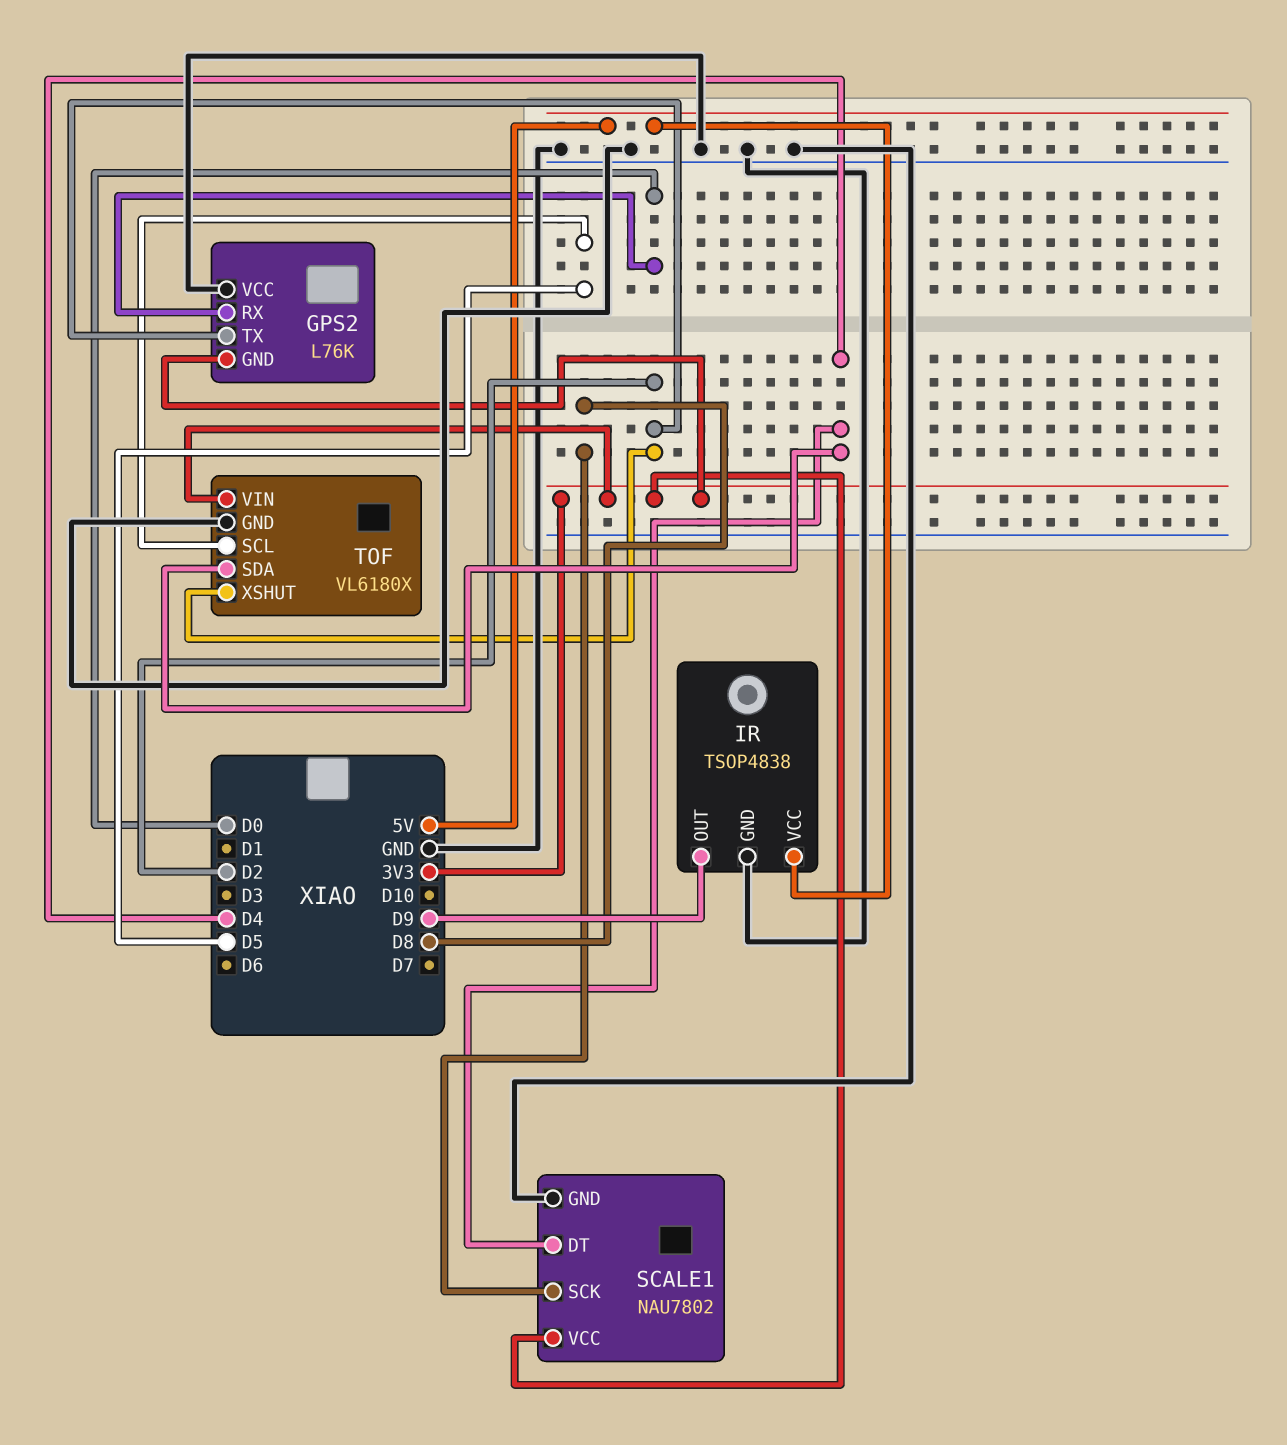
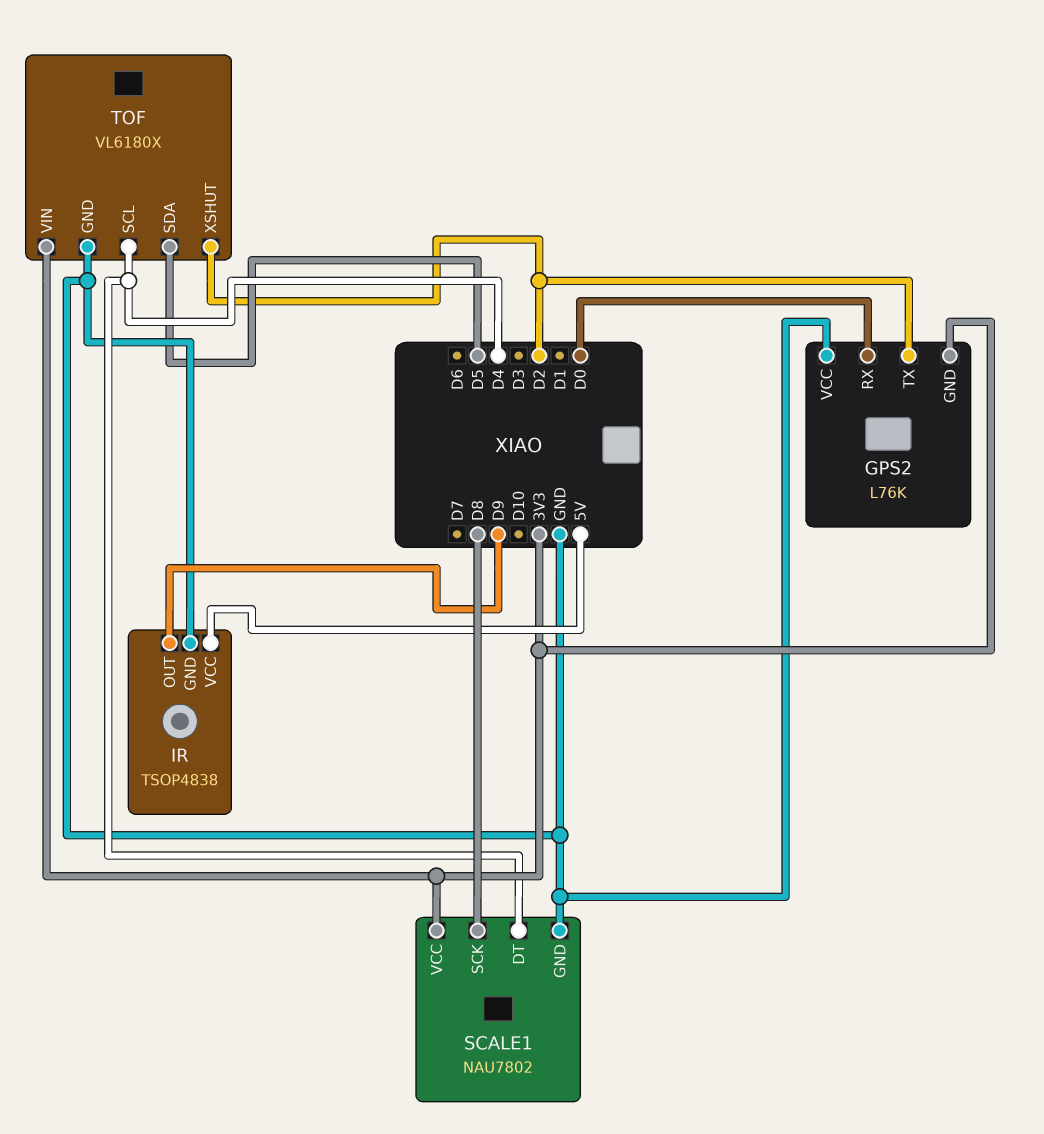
TOF pin SCL: D5 -> D4
TOF pin SDA: D4 -> D5

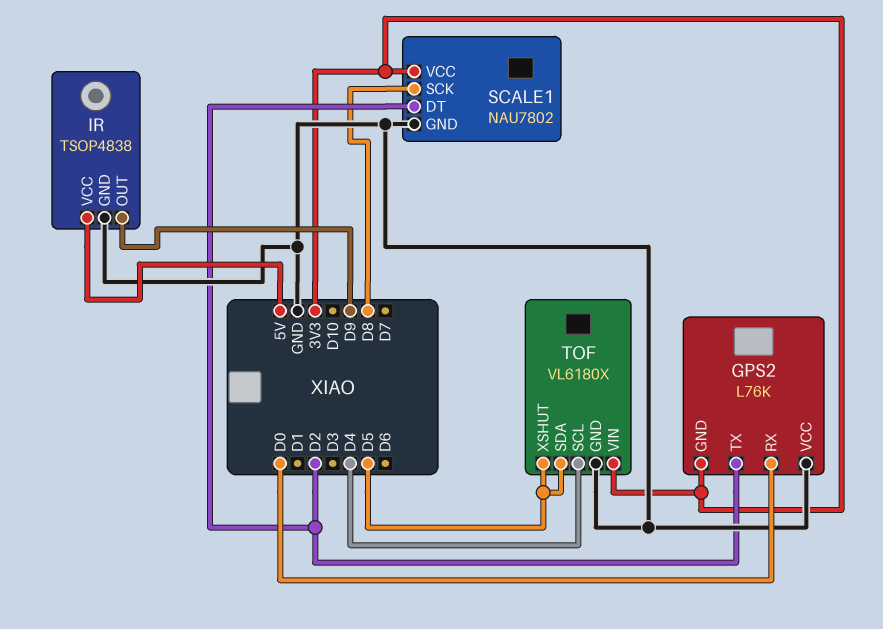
SCALE1 pin DT: D4 -> D2
TOF pin XSHUT: D2 -> D5

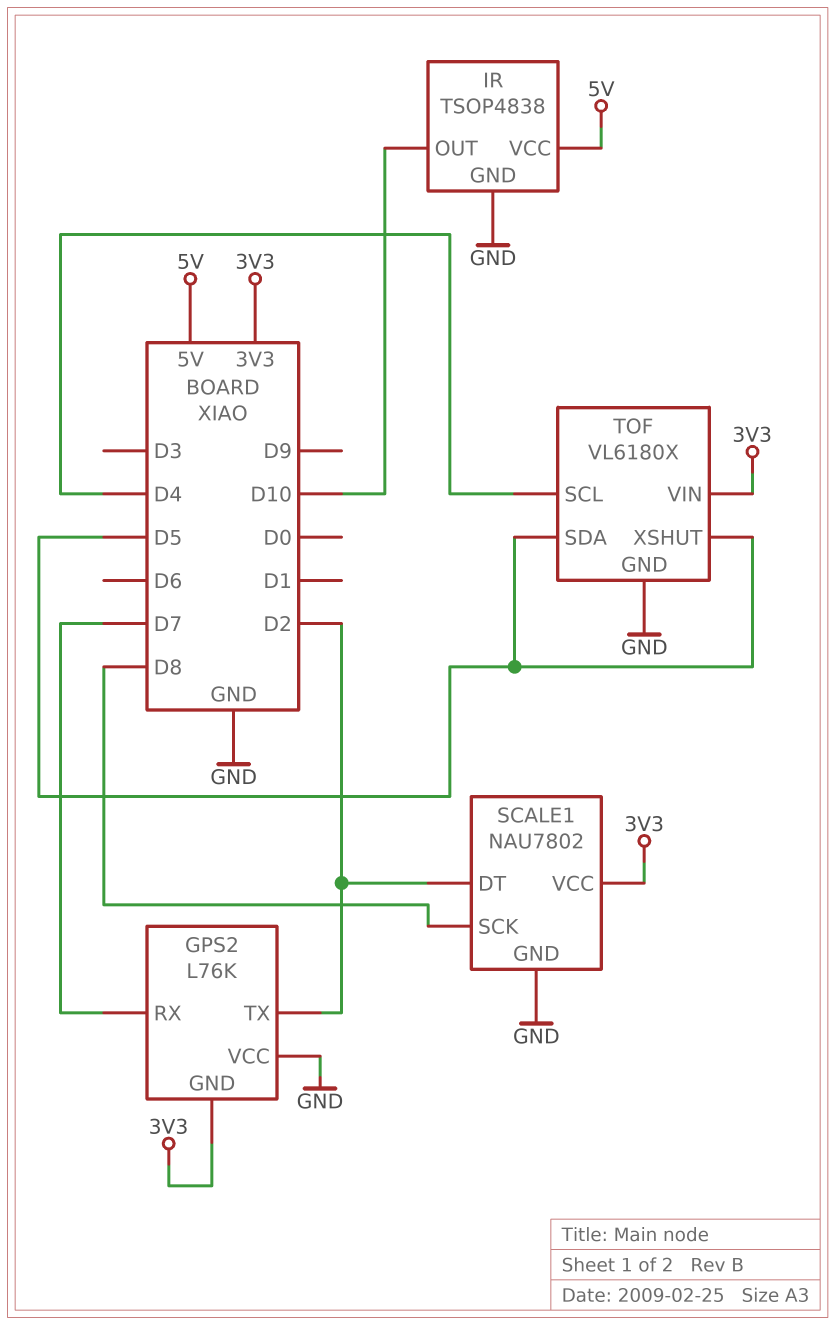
GPS2 pin RX: D0 -> D7
IR pin OUT: D9 -> D10

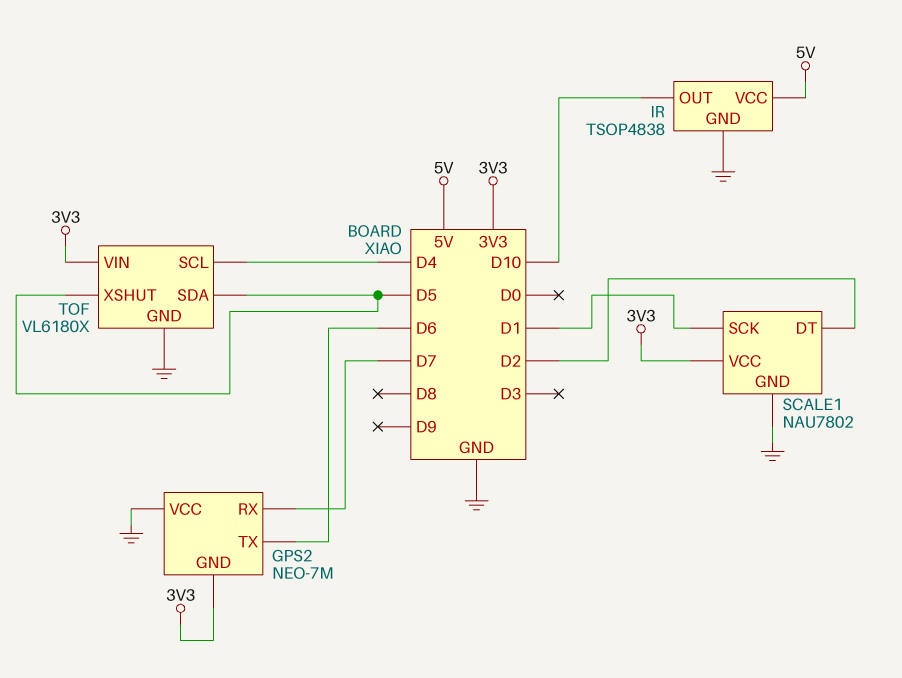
GPS2: L76K -> NEO-7M
GPS2 pin TX: D2 -> D6
SCALE1 pin SCK: D8 -> D1

